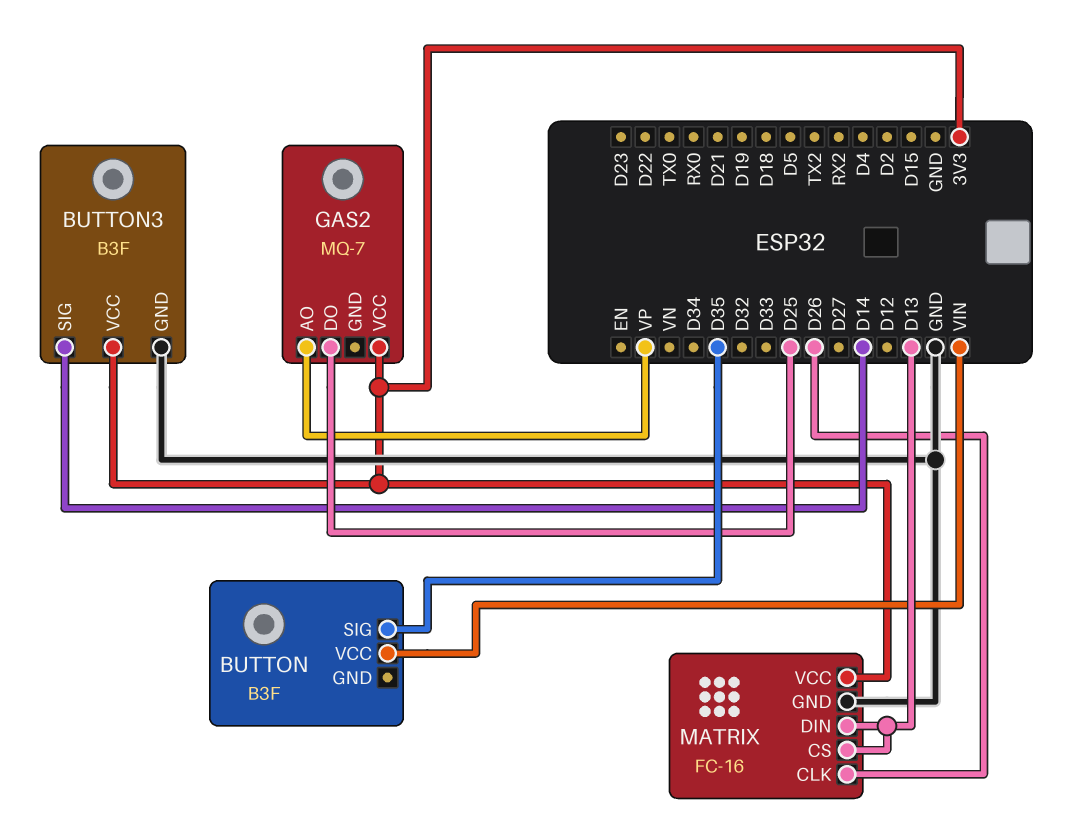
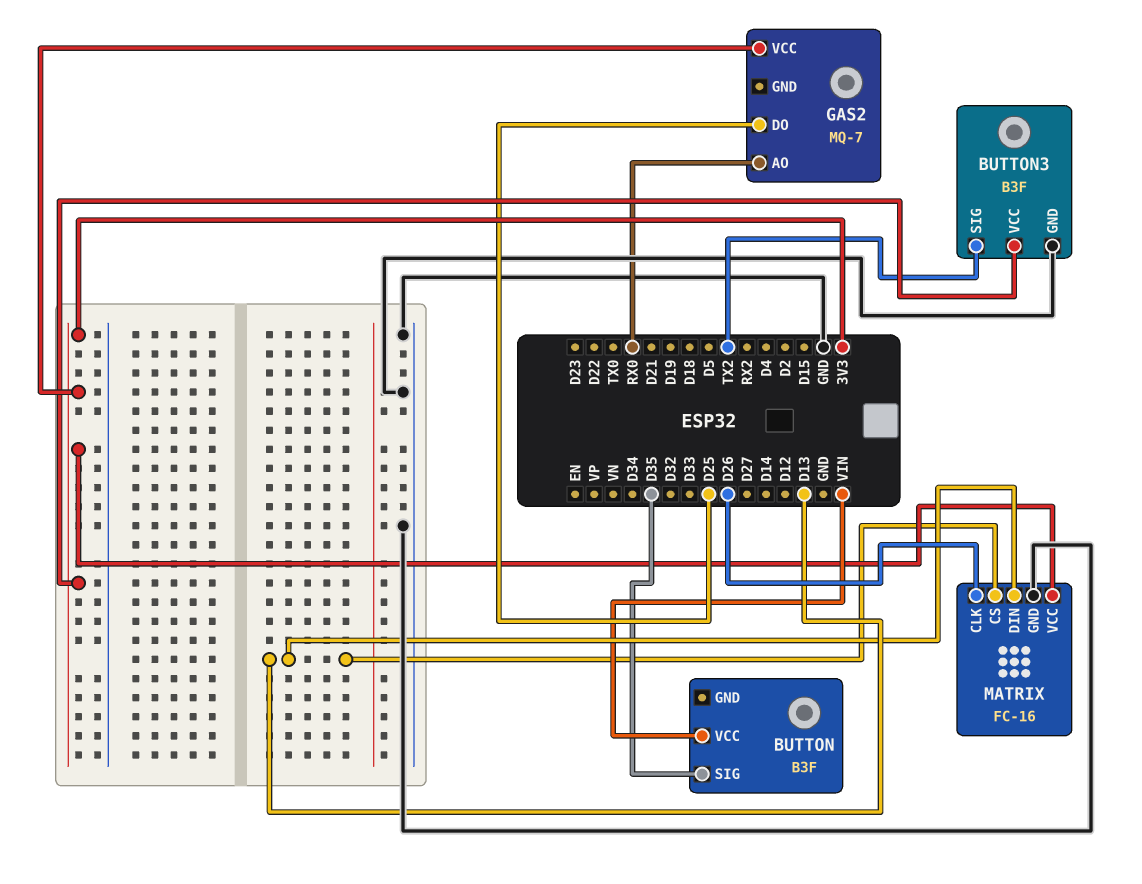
BUTTON3 pin SIG: D14 -> TX2
GAS2 pin AO: VP -> RX0

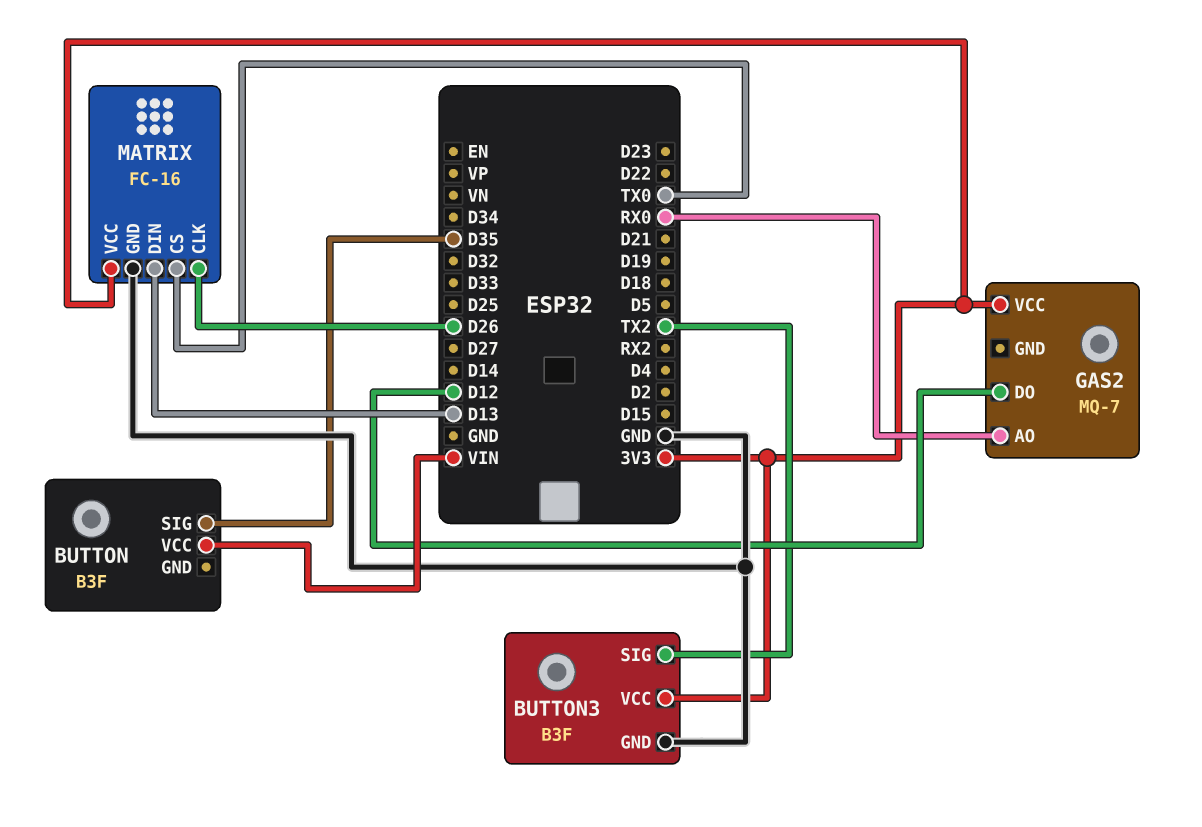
GAS2 pin DO: D25 -> D12
MATRIX pin CS: D13 -> TX0

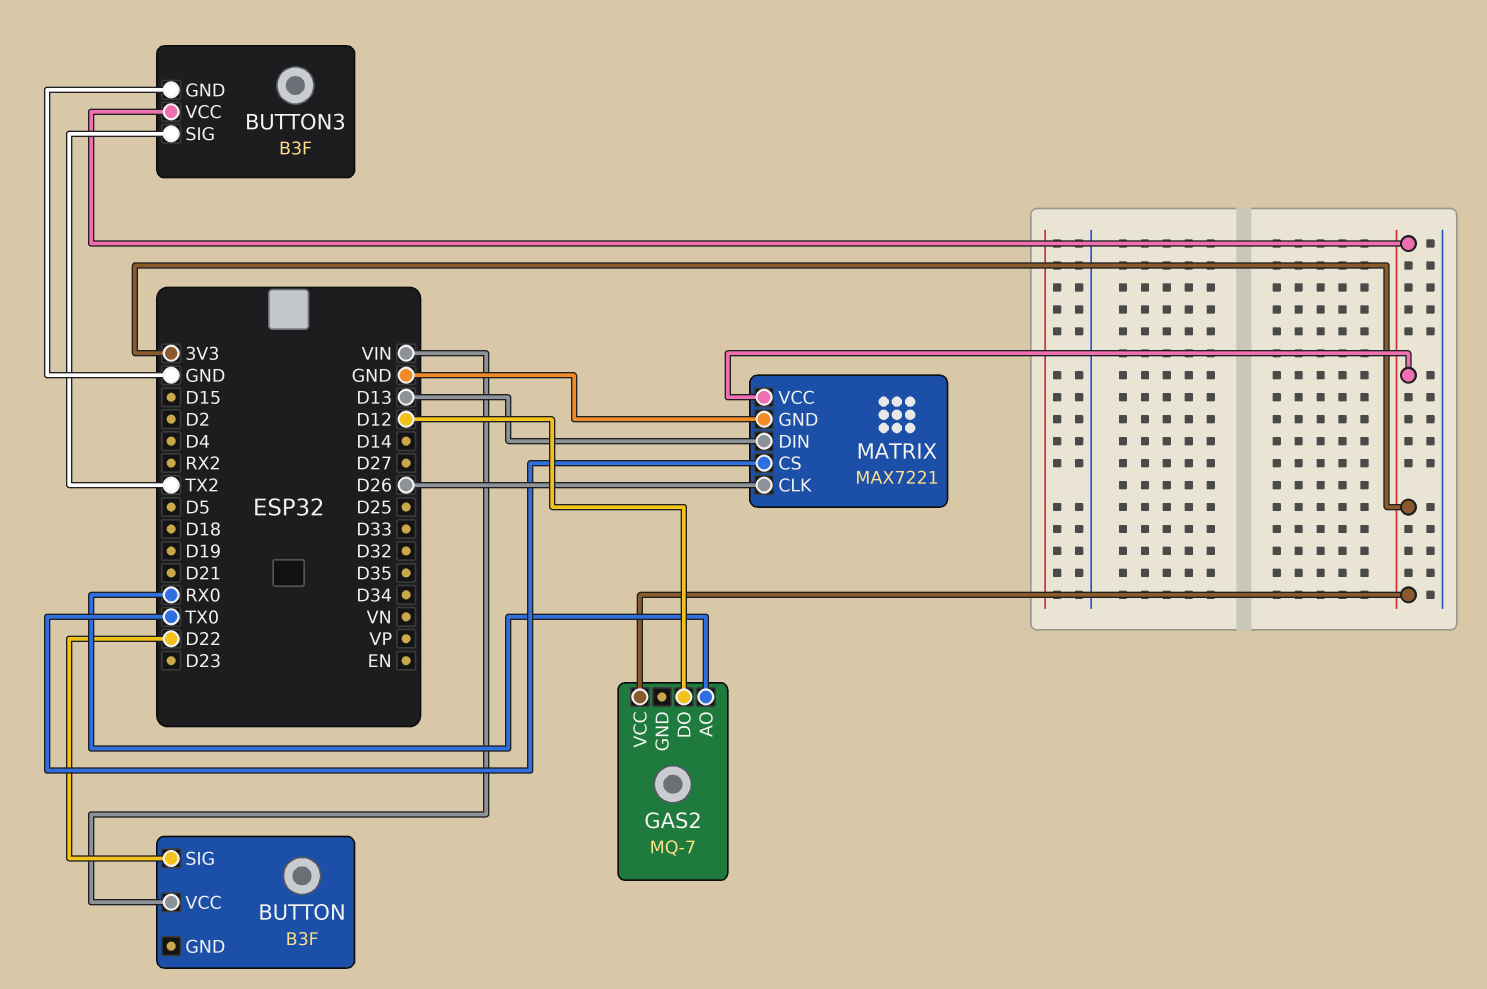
BUTTON pin SIG: D35 -> D22
MATRIX: FC-16 -> MAX7221

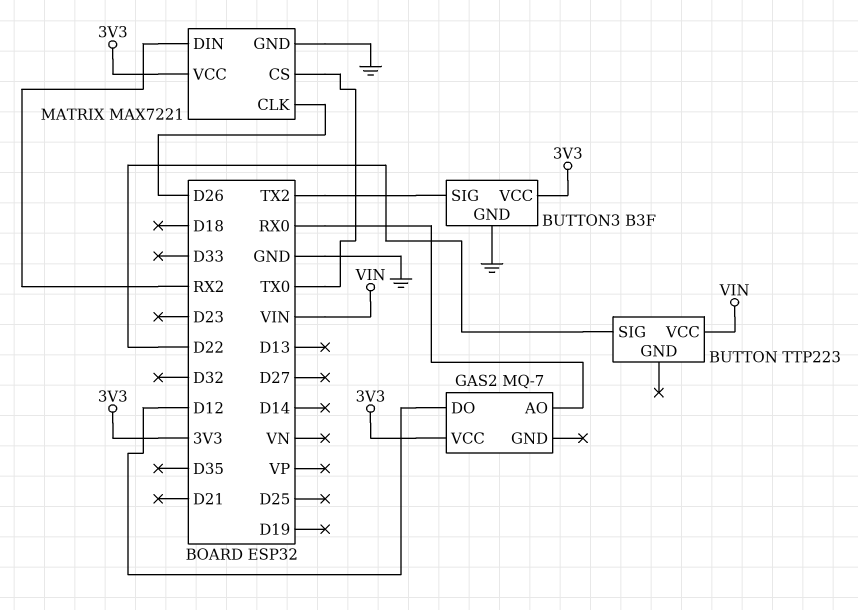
BUTTON: B3F -> TTP223
MATRIX pin DIN: D13 -> RX2

